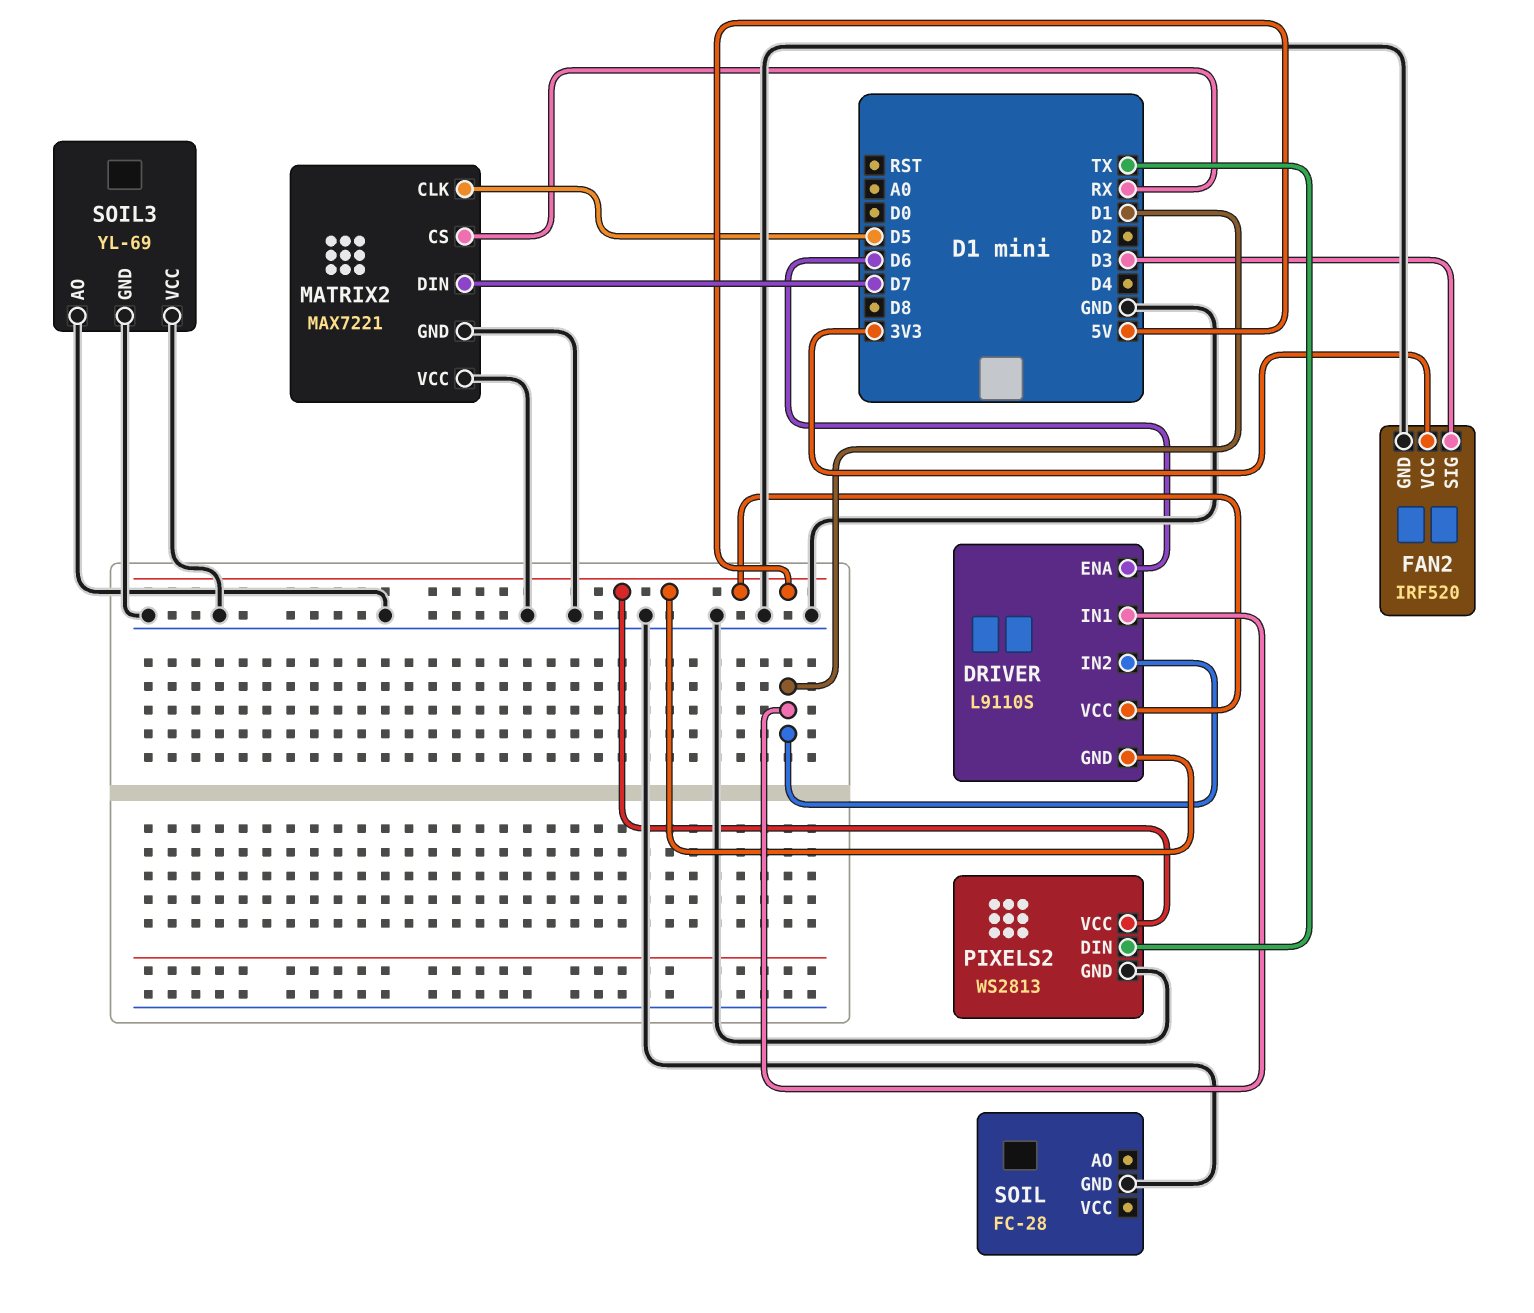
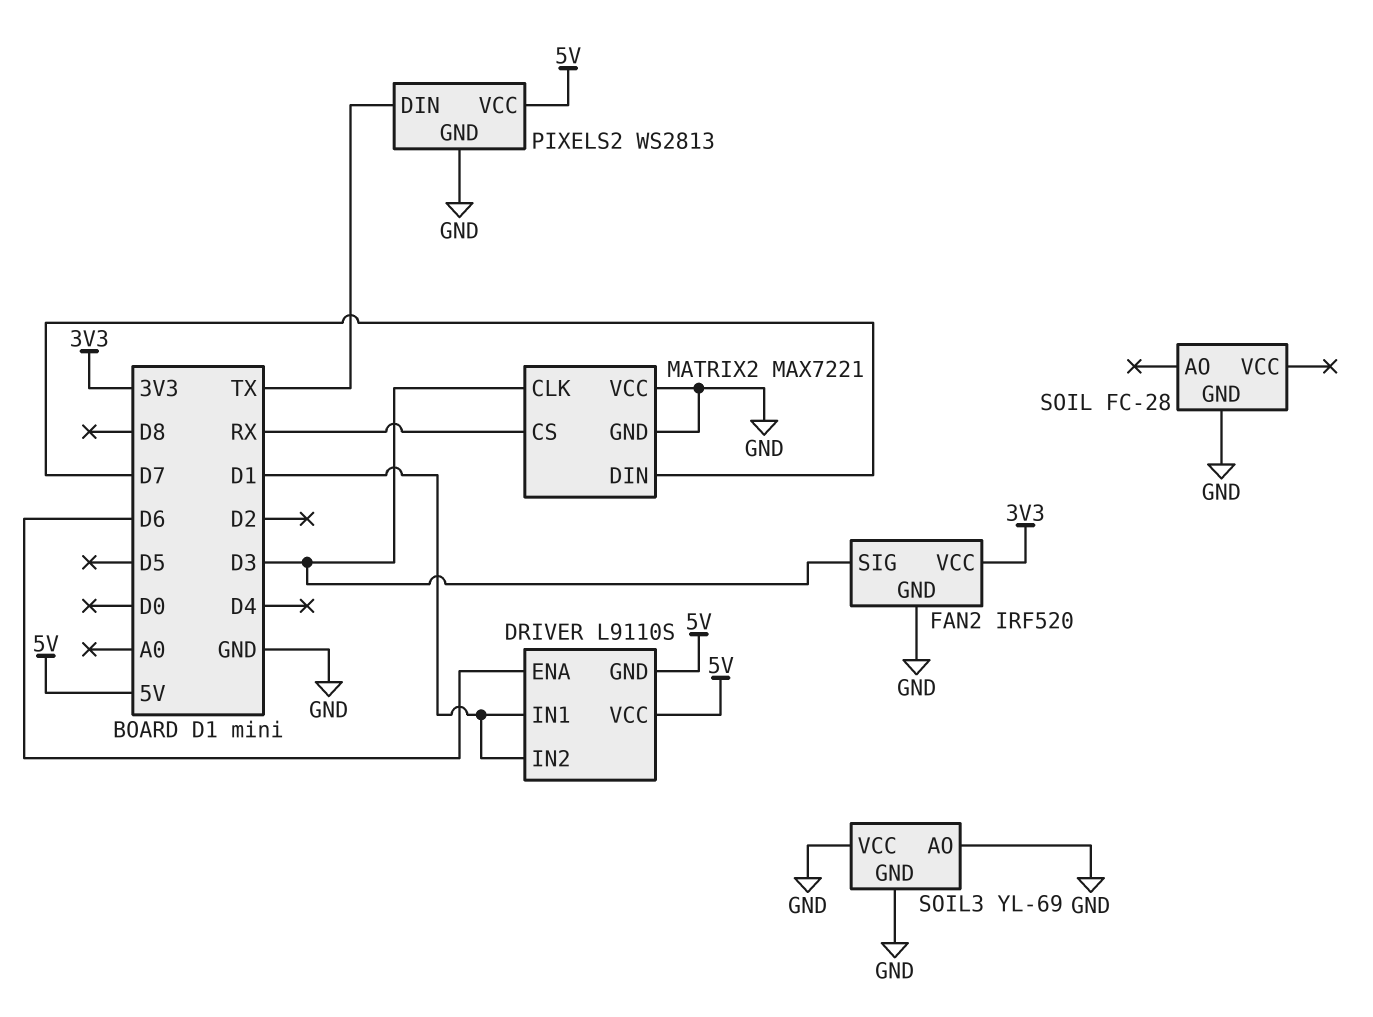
MATRIX2 pin CLK: D5 -> D3

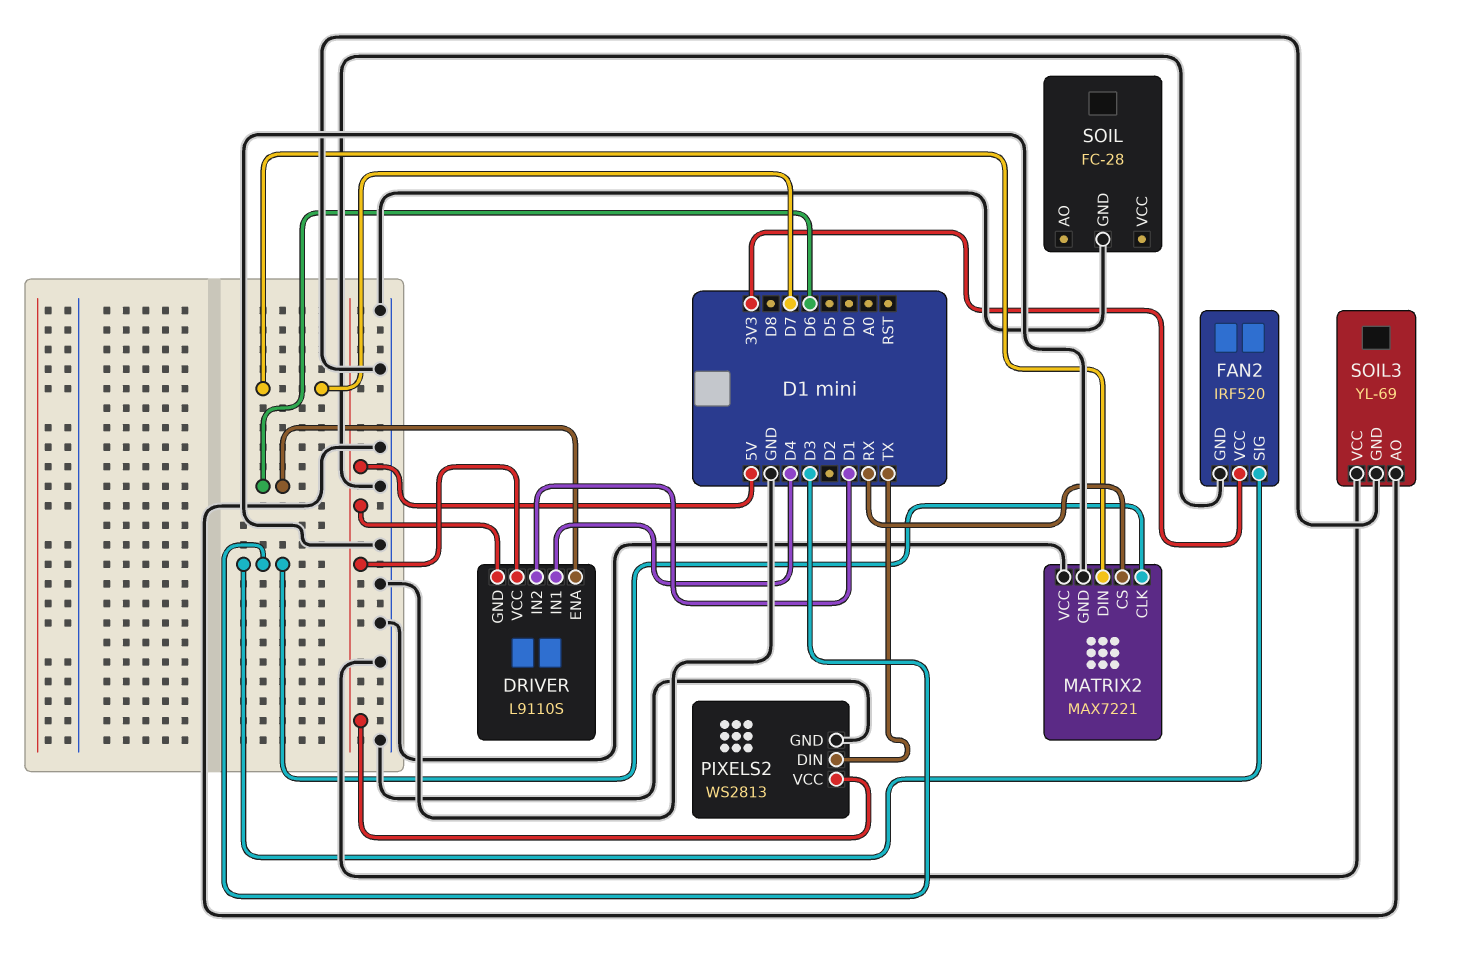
DRIVER pin IN1: D1 -> D4

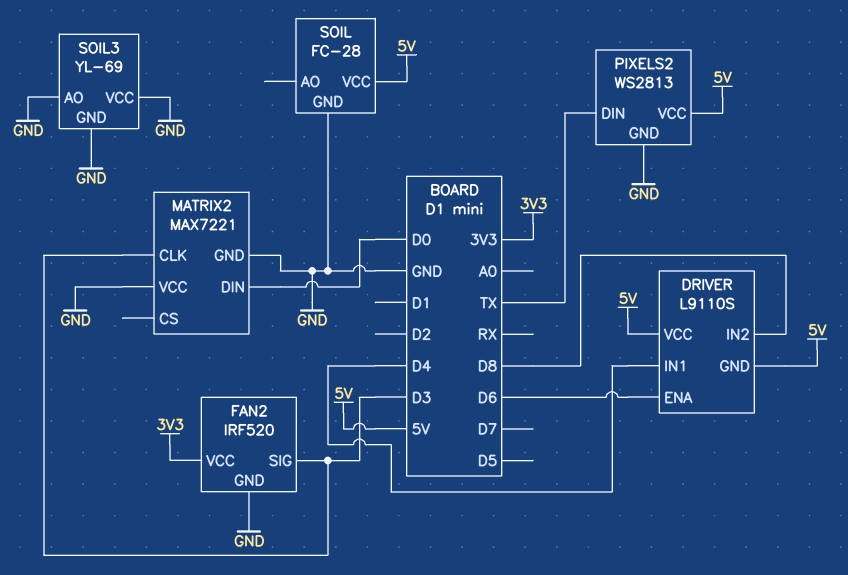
DRIVER pin IN2: D1 -> D8
MATRIX2 pin CS: RX -> none
MATRIX2 pin DIN: D7 -> D0
SOIL pin VCC: none -> 5V

